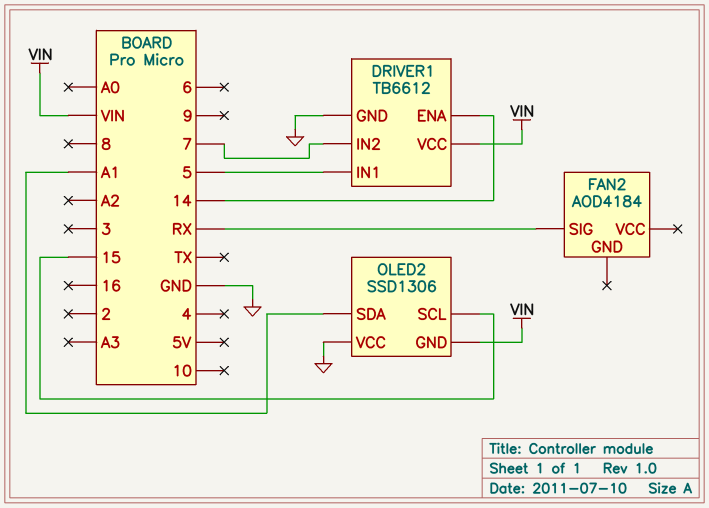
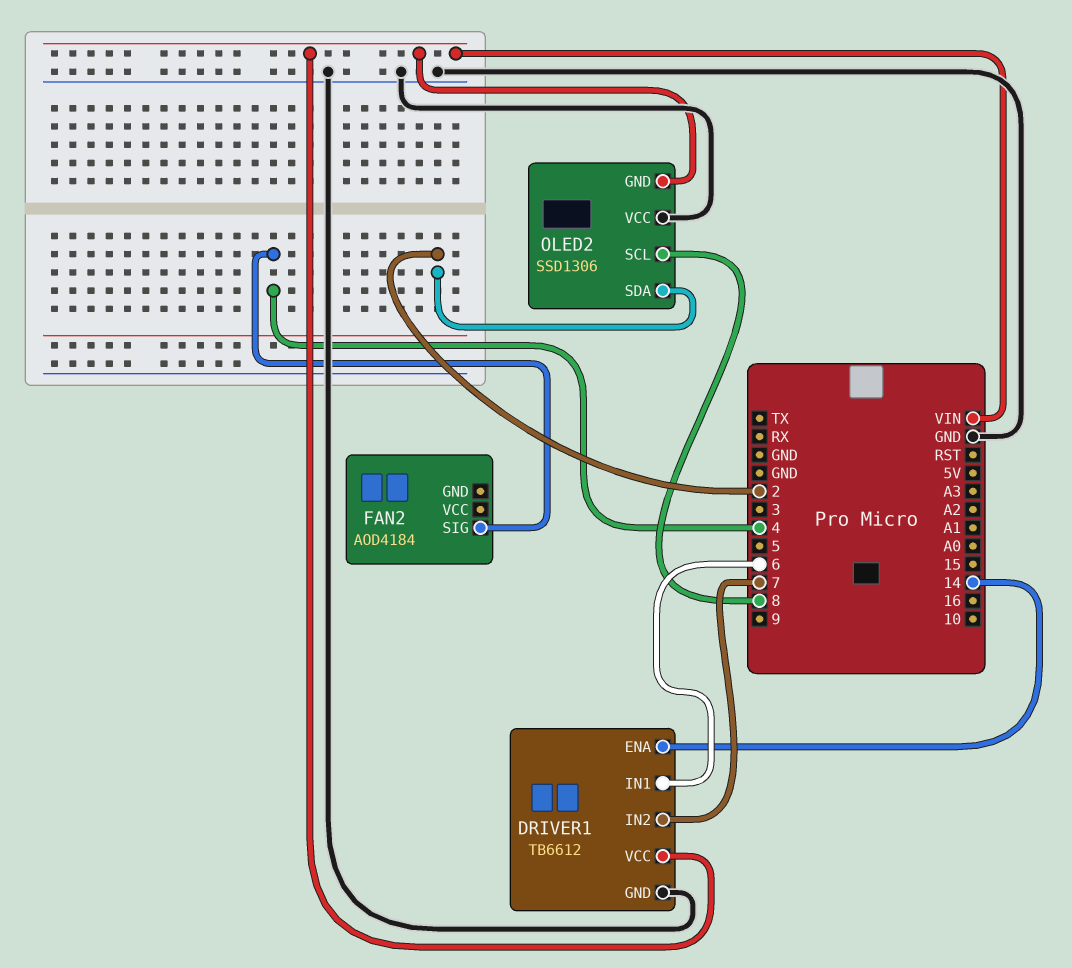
DRIVER1 pin IN1: 5 -> 6
FAN2 pin SIG: RX -> 4
OLED2 pin SCL: 15 -> 8
OLED2 pin SDA: A1 -> 2

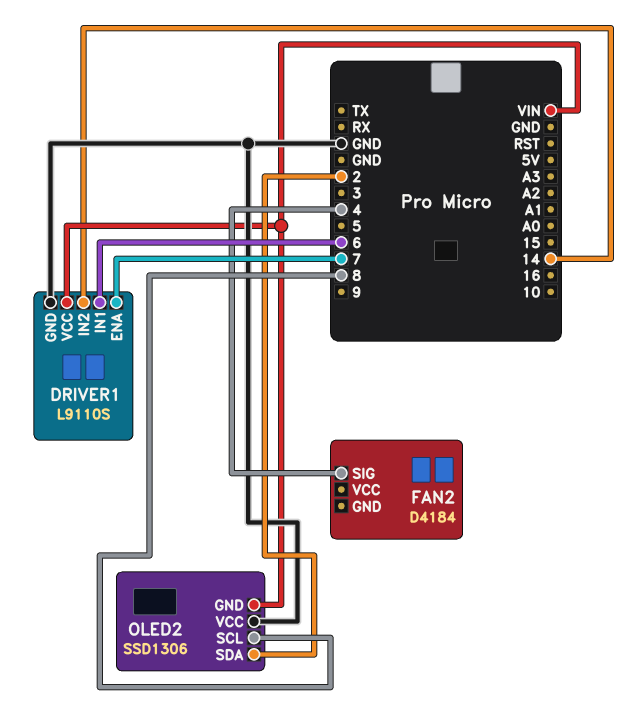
DRIVER1: TB6612 -> L9110S
DRIVER1 pin ENA: 14 -> 7
DRIVER1 pin IN2: 7 -> 14
FAN2: AOD4184 -> D4184

